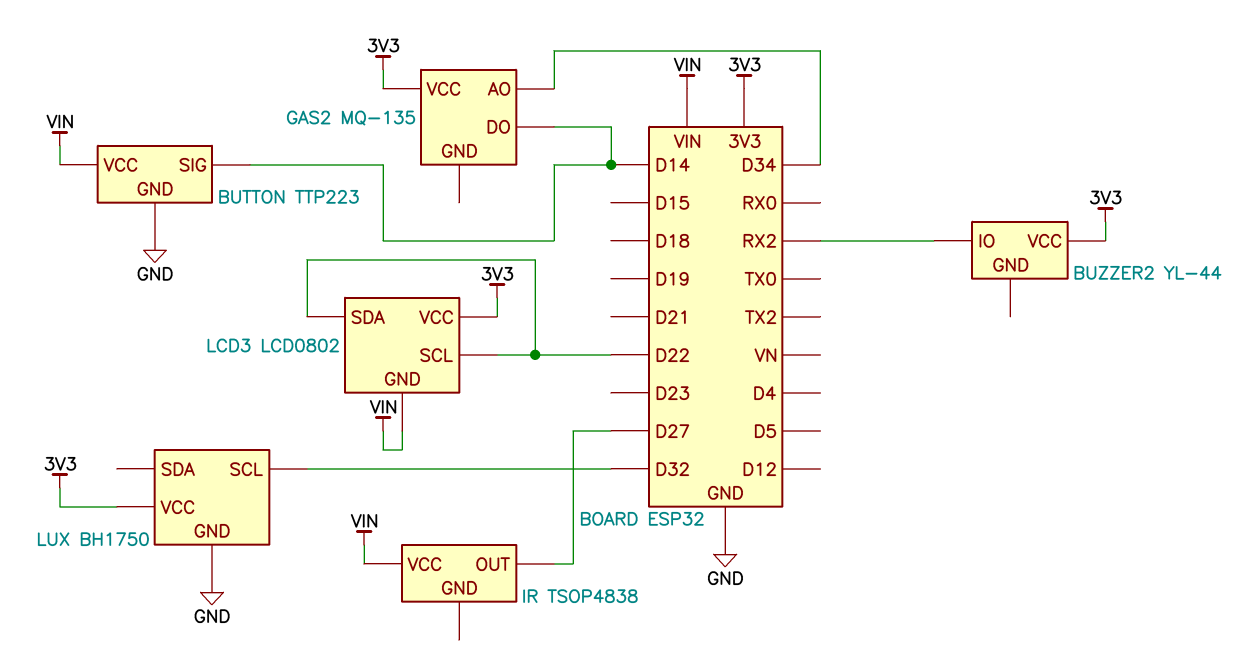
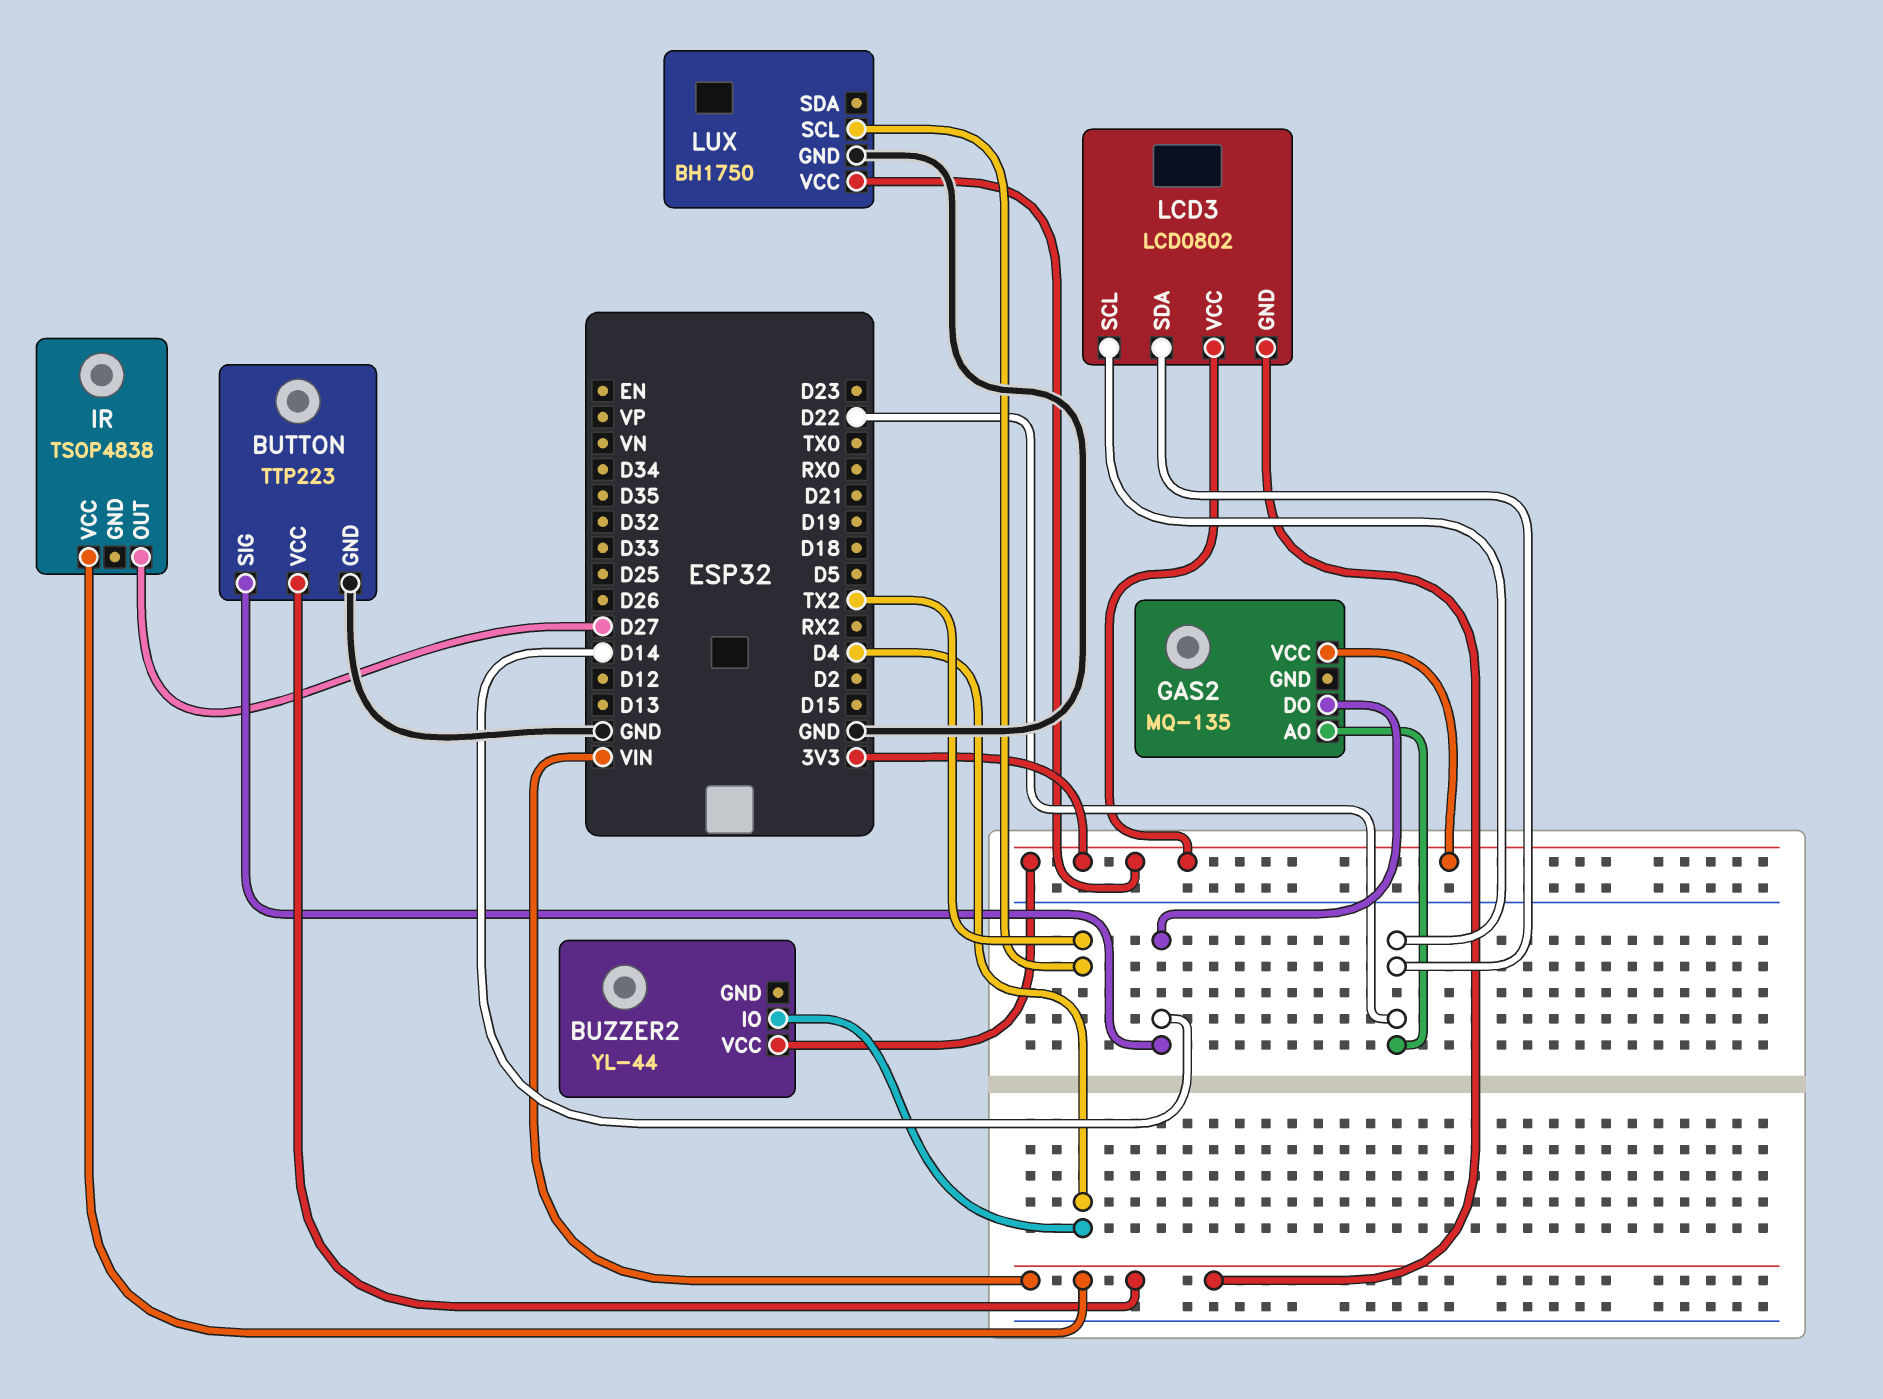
BUZZER2 pin IO: RX2 -> D4
GAS2 pin AO: D34 -> D22
LUX pin SCL: D32 -> TX2

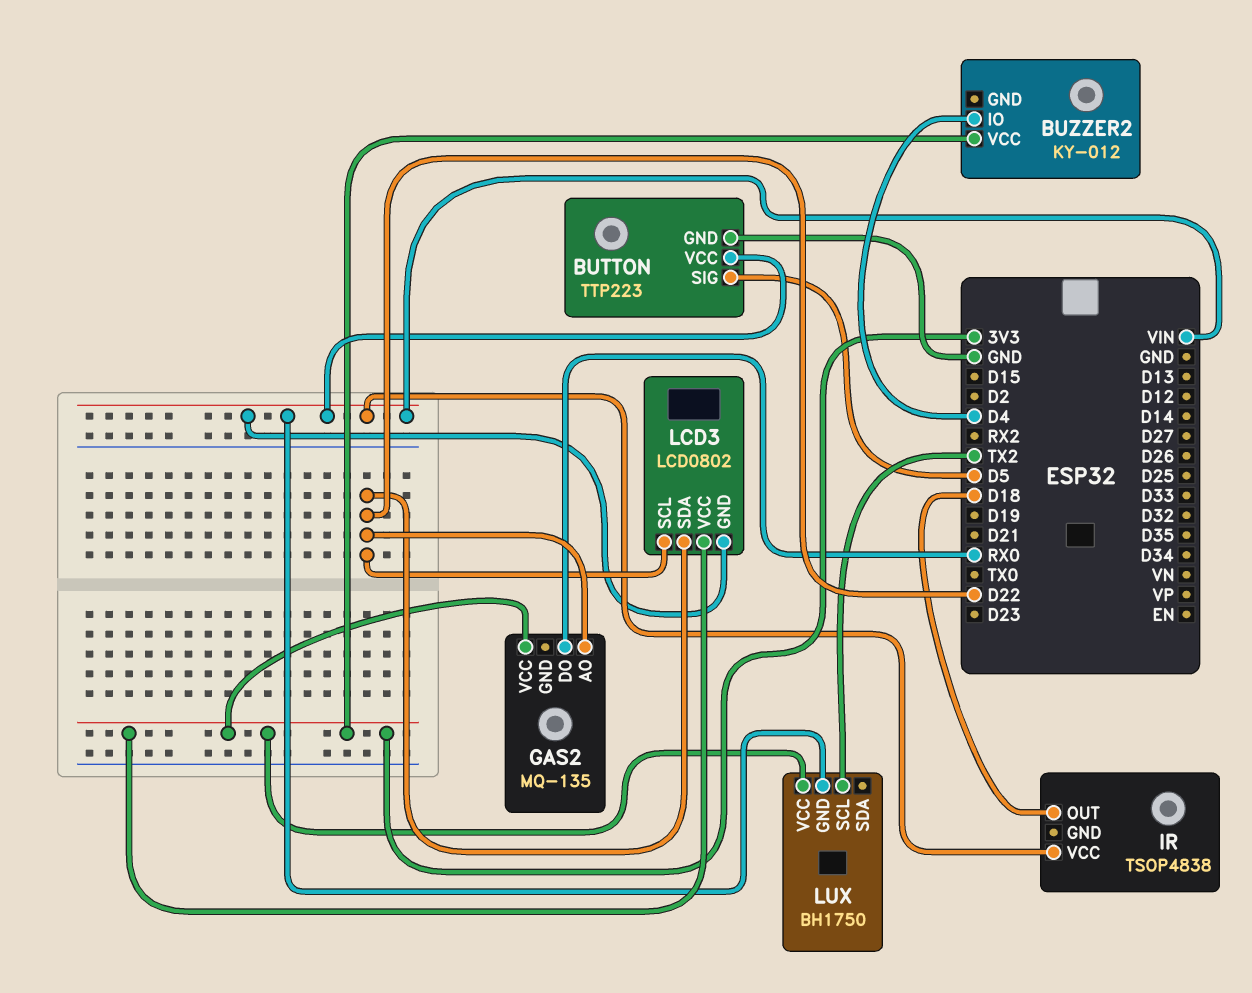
BUTTON pin SIG: D14 -> D5
BUZZER2: YL-44 -> KY-012
GAS2 pin DO: D14 -> RX0
IR pin OUT: D27 -> D18
LUX pin GND: GND -> VIN

